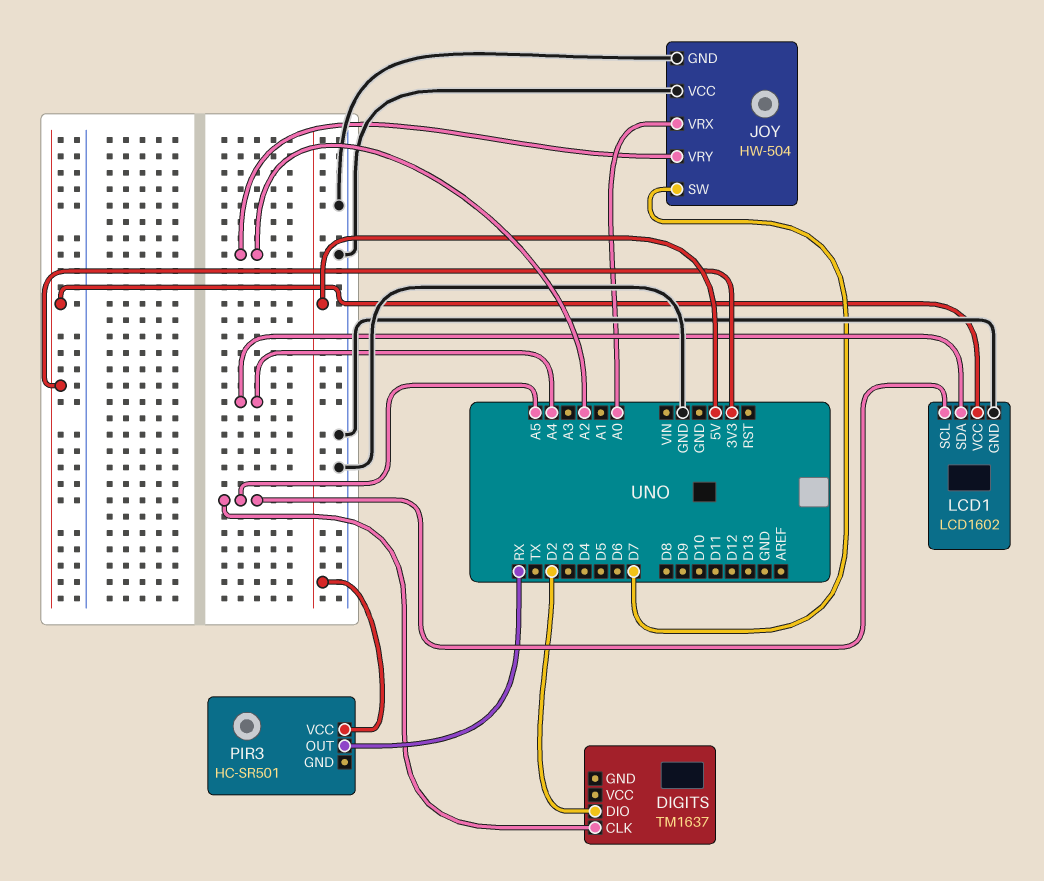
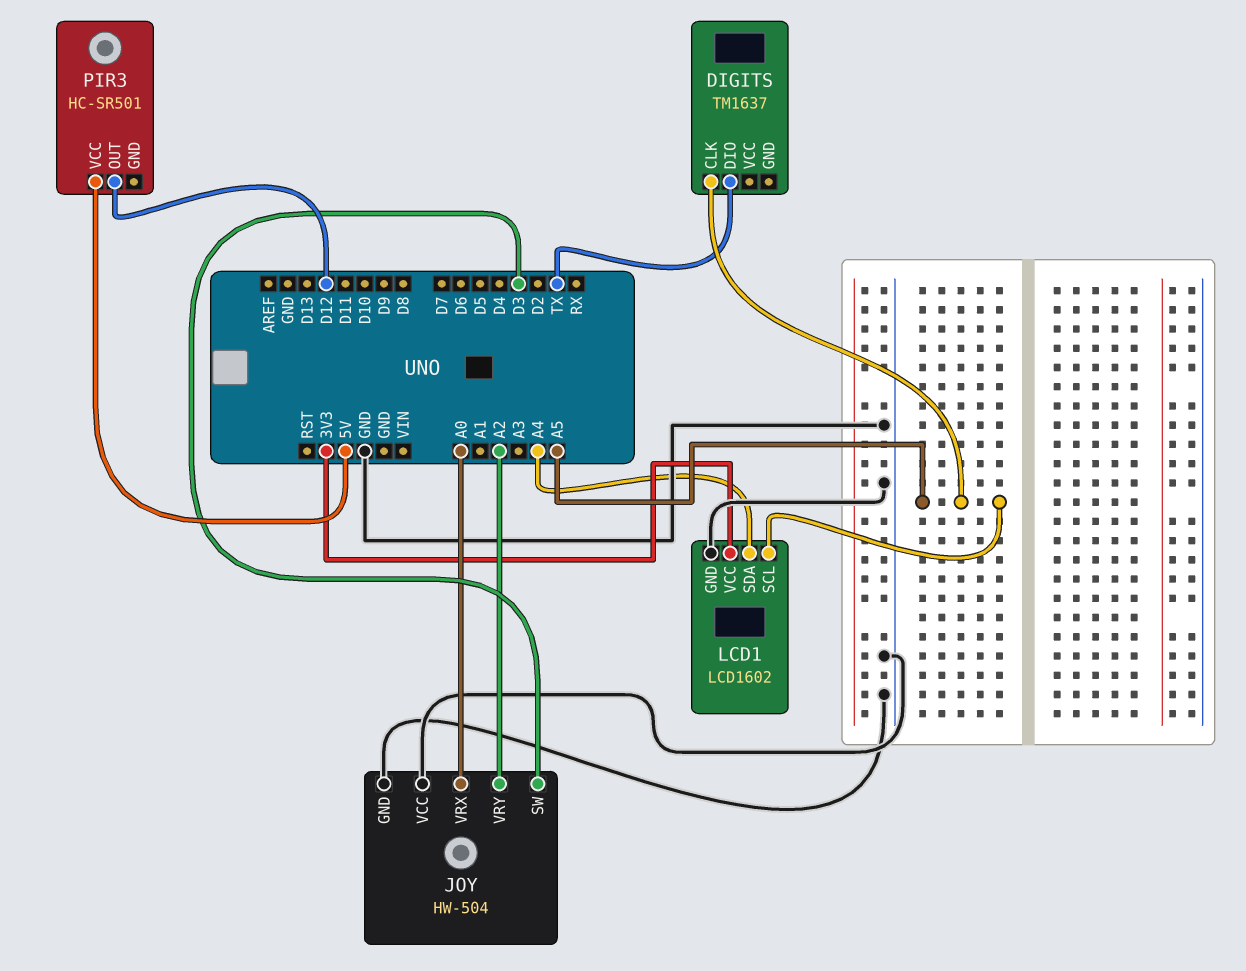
DIGITS pin DIO: D2 -> TX
JOY pin SW: D7 -> D3
PIR3 pin OUT: RX -> D12

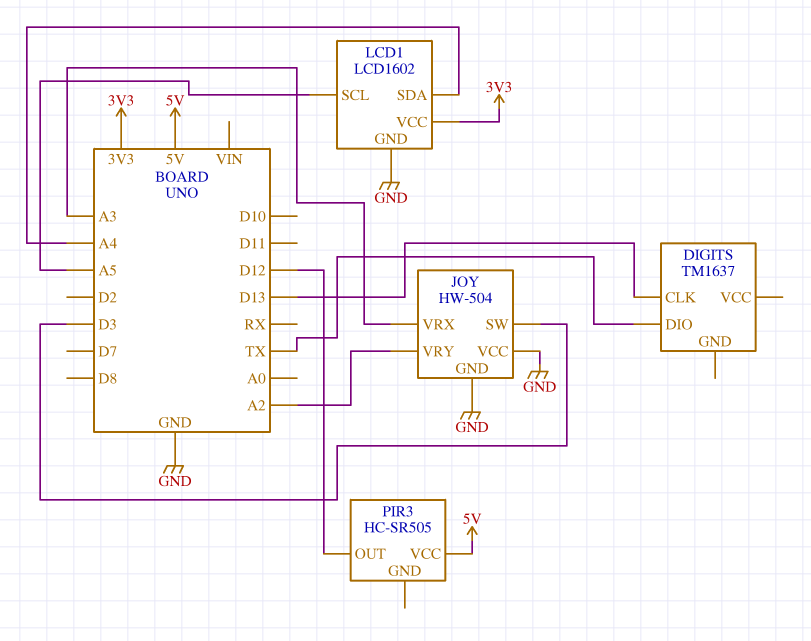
DIGITS pin CLK: A5 -> D13
JOY pin VRX: A0 -> A3
PIR3: HC-SR501 -> HC-SR505

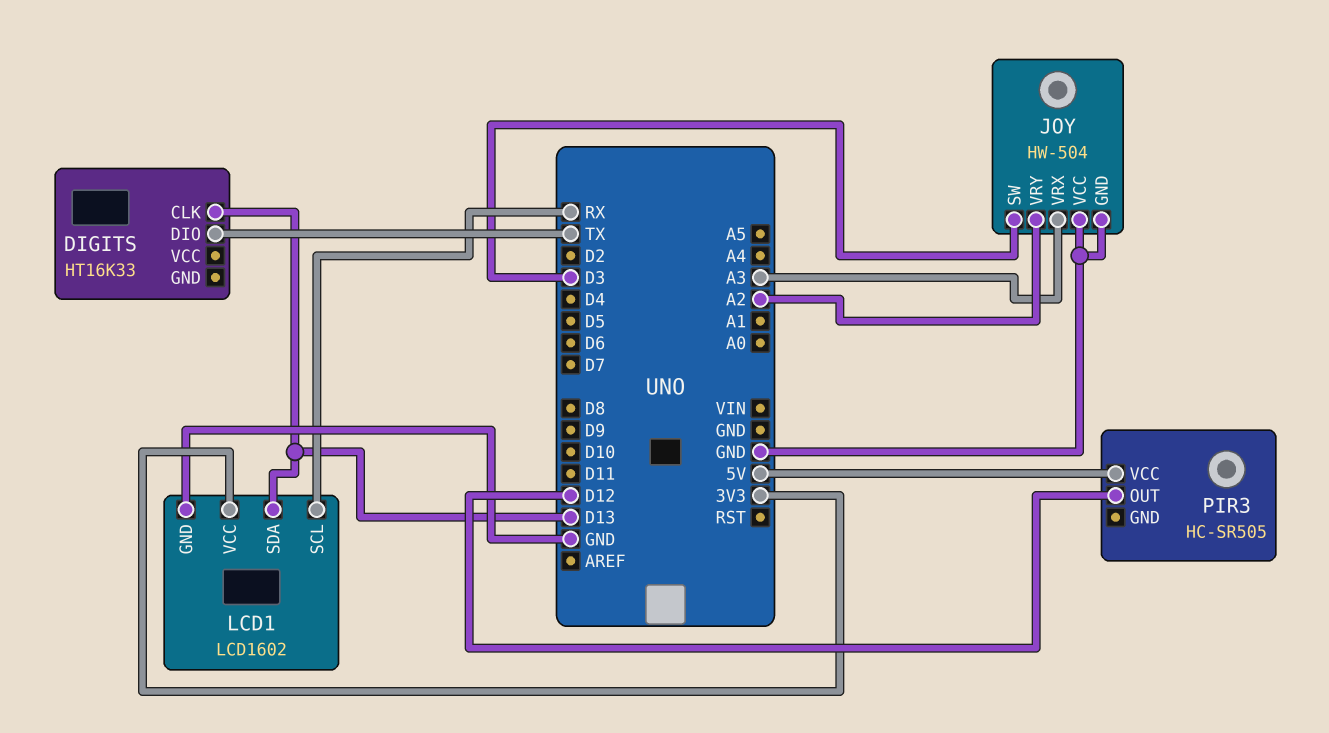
DIGITS: TM1637 -> HT16K33
LCD1 pin SCL: A5 -> RX
LCD1 pin SDA: A4 -> D13

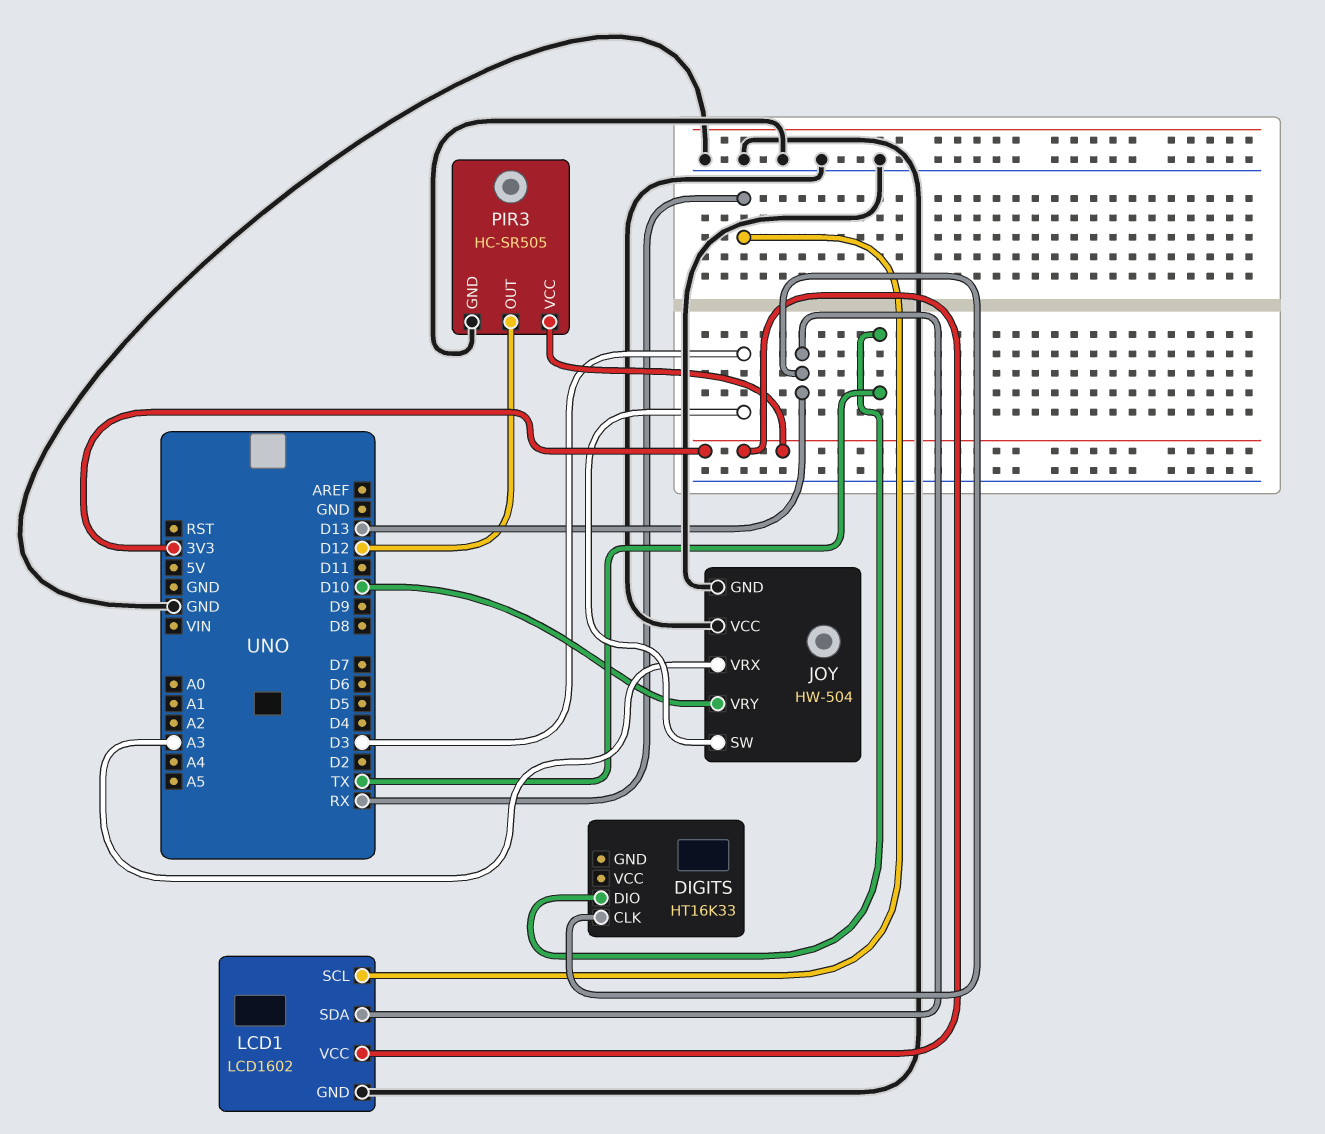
JOY pin VRY: A2 -> D10
PIR3 pin GND: none -> GND
PIR3 pin VCC: 5V -> 3V3

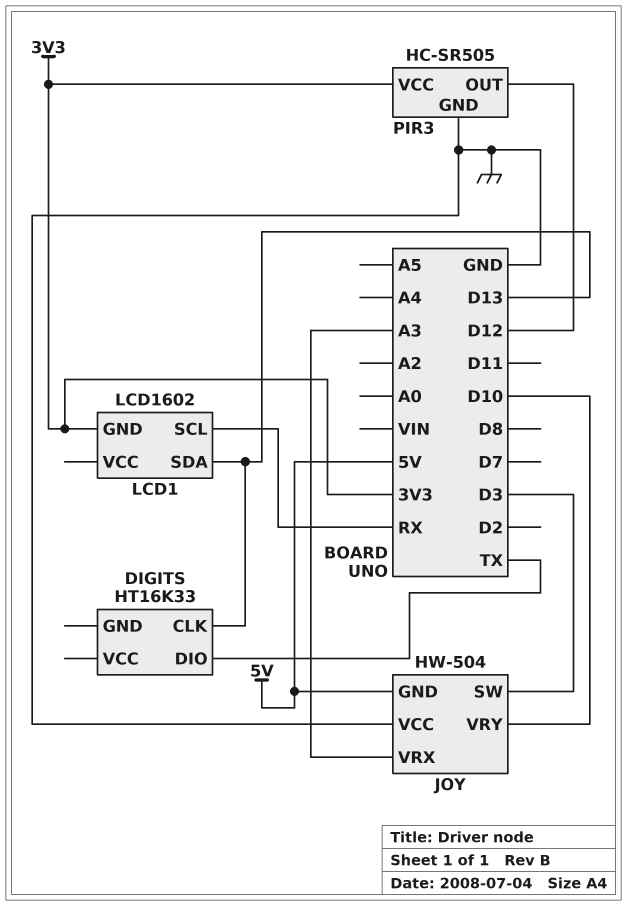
JOY pin GND: GND -> 5V
LCD1 pin GND: GND -> 3V3
LCD1 pin VCC: 3V3 -> none

